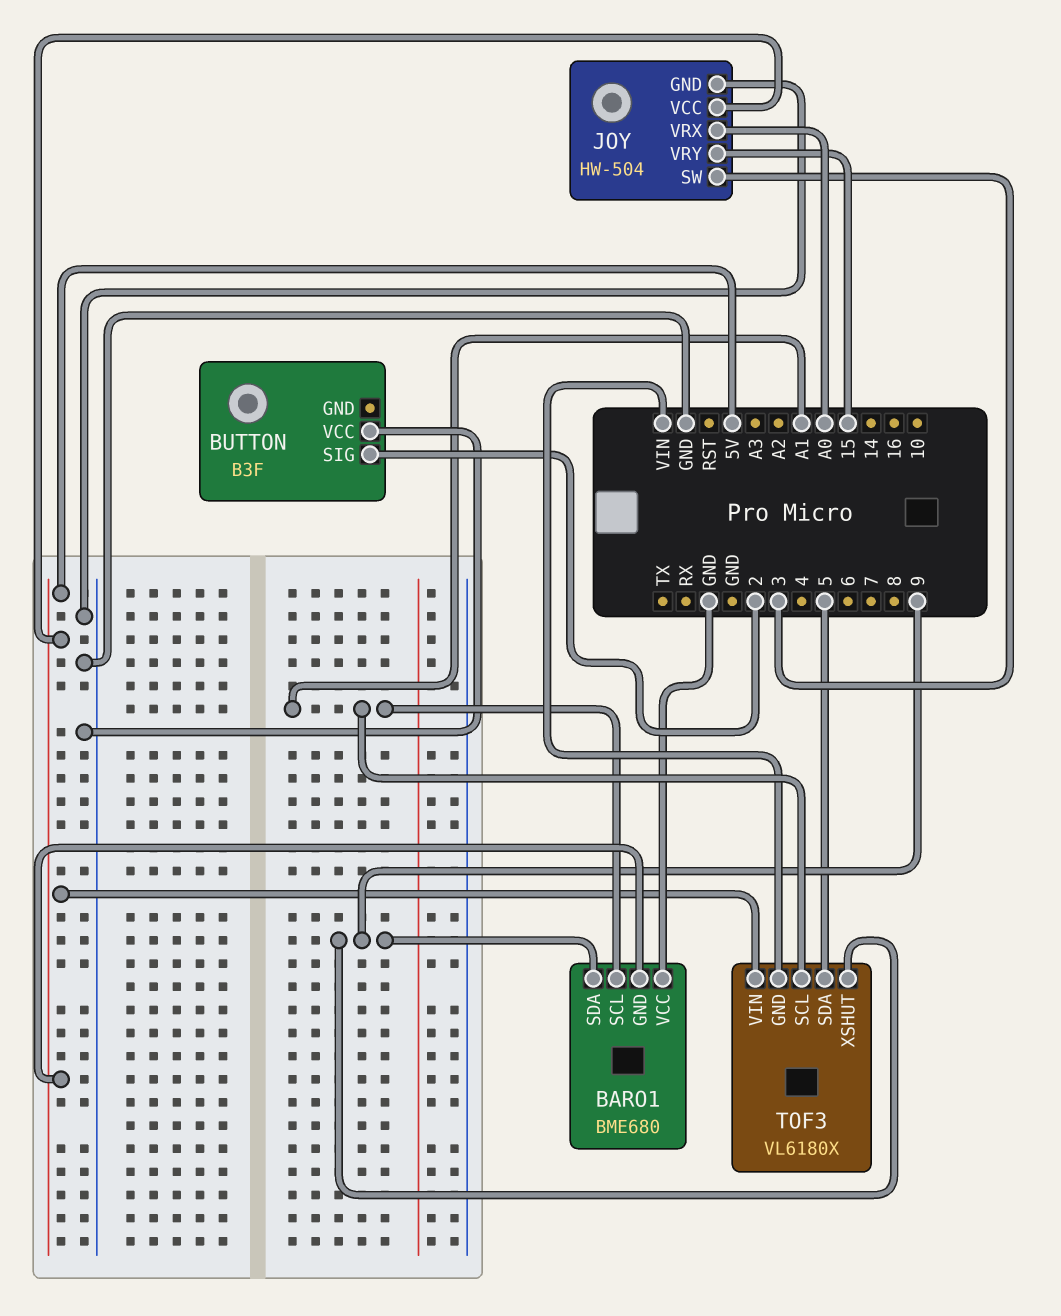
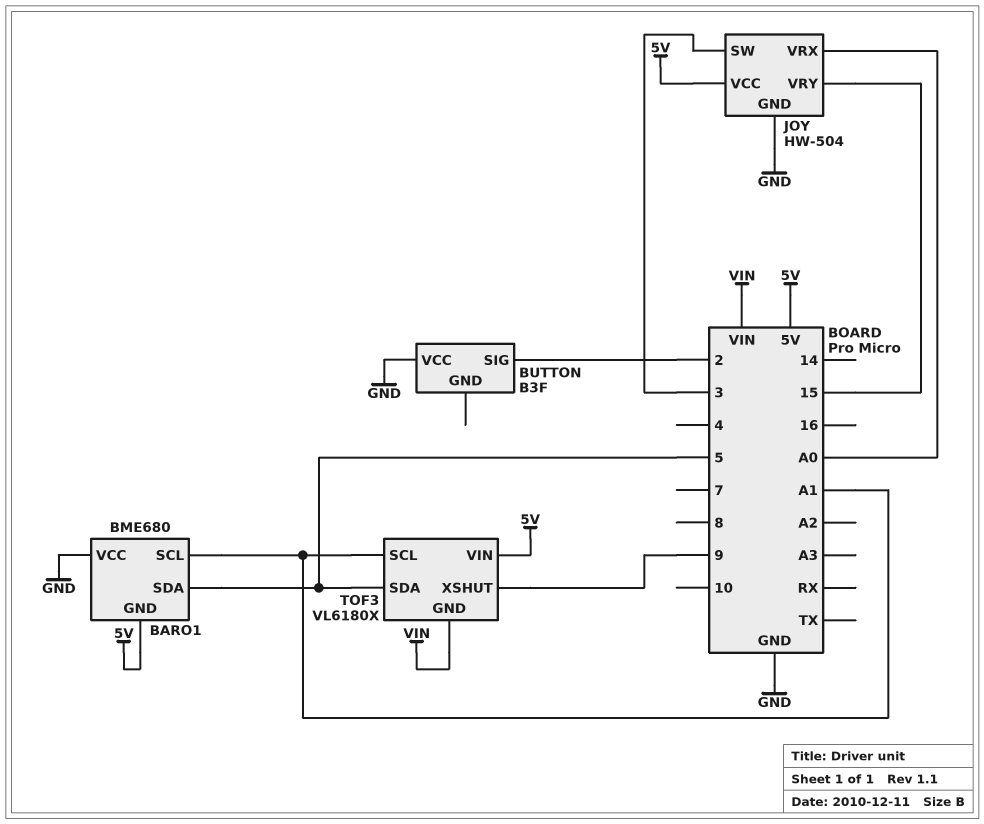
BARO1 pin SDA: 9 -> 5

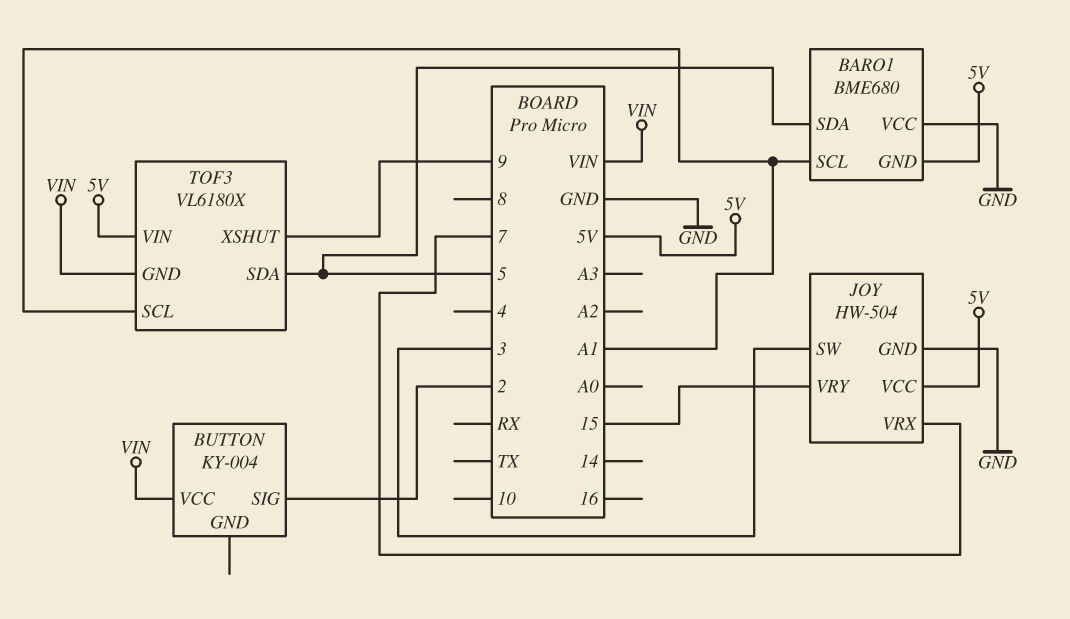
BUTTON: B3F -> KY-004
BUTTON pin VCC: GND -> VIN
JOY pin VRX: A0 -> 7

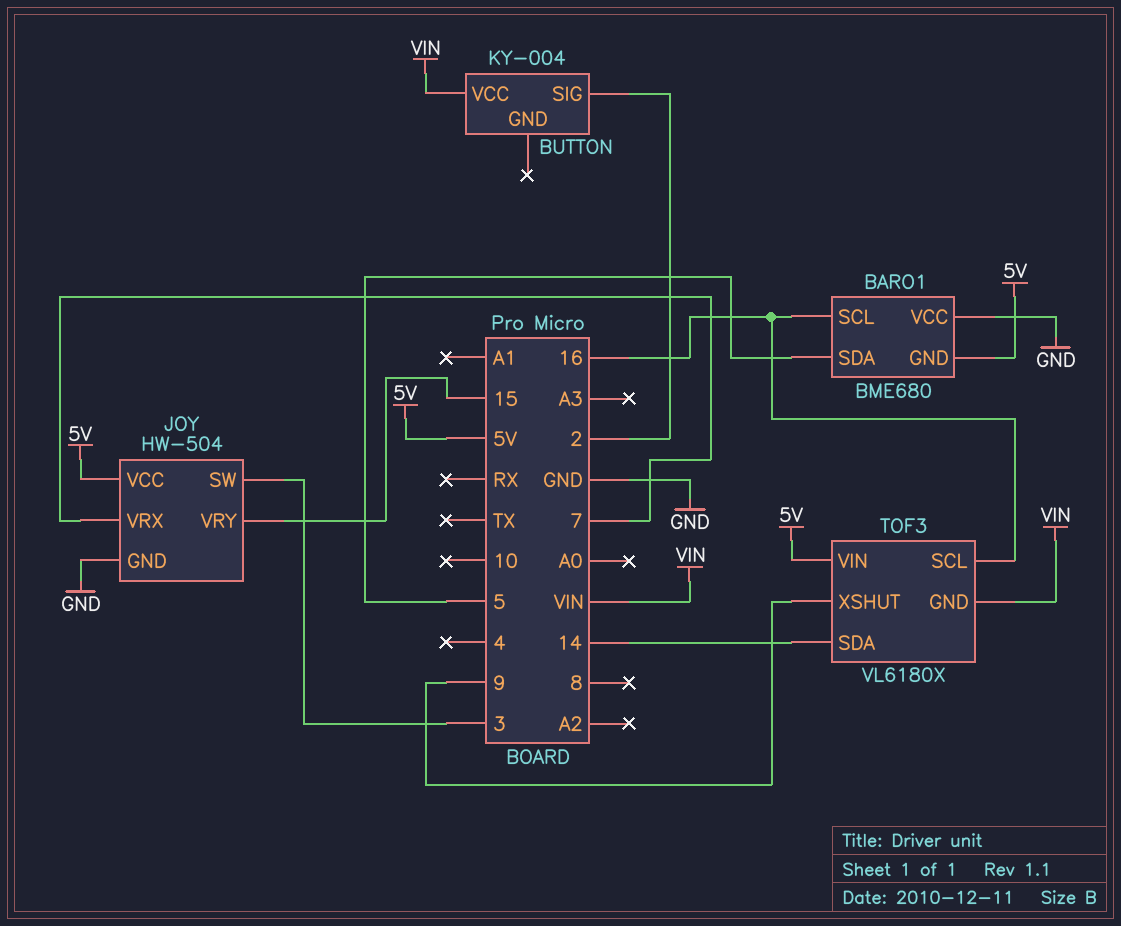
BARO1 pin SCL: A1 -> 16
TOF3 pin SCL: A1 -> 16
TOF3 pin SDA: 5 -> 14

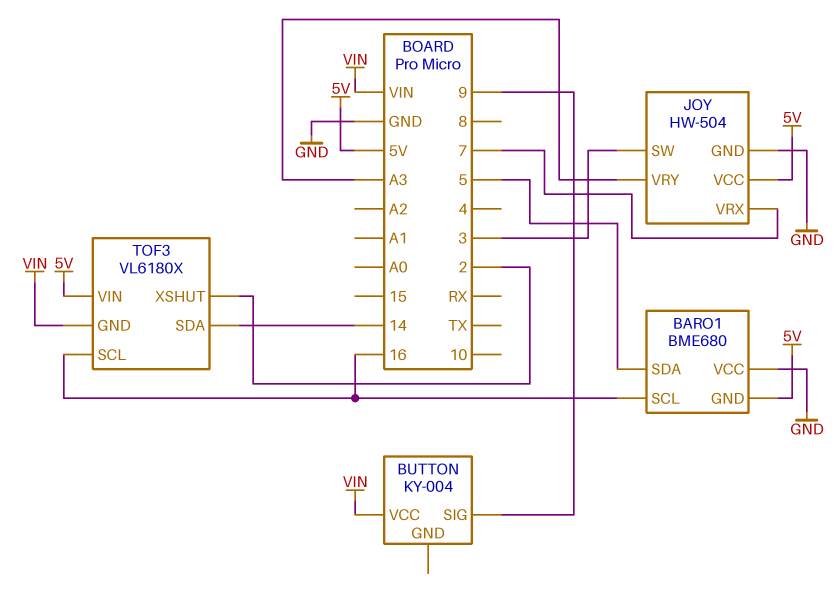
BUTTON pin SIG: 2 -> 9
JOY pin VRY: 15 -> A3
TOF3 pin XSHUT: 9 -> 2

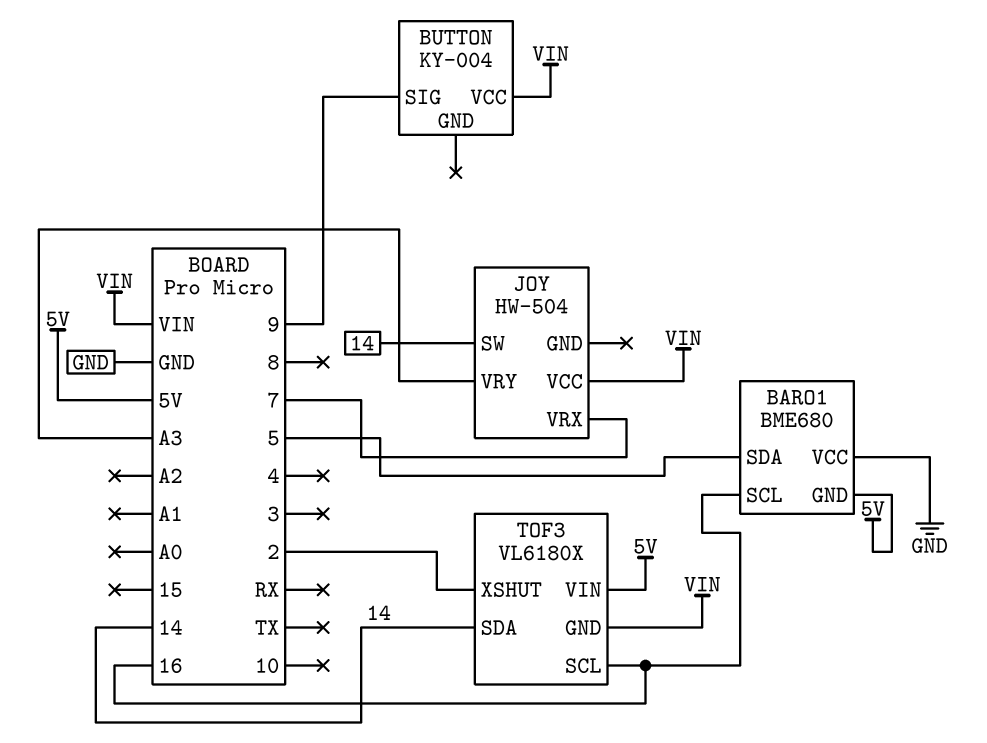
JOY pin GND: GND -> none
JOY pin SW: 3 -> 14
JOY pin VCC: 5V -> VIN

